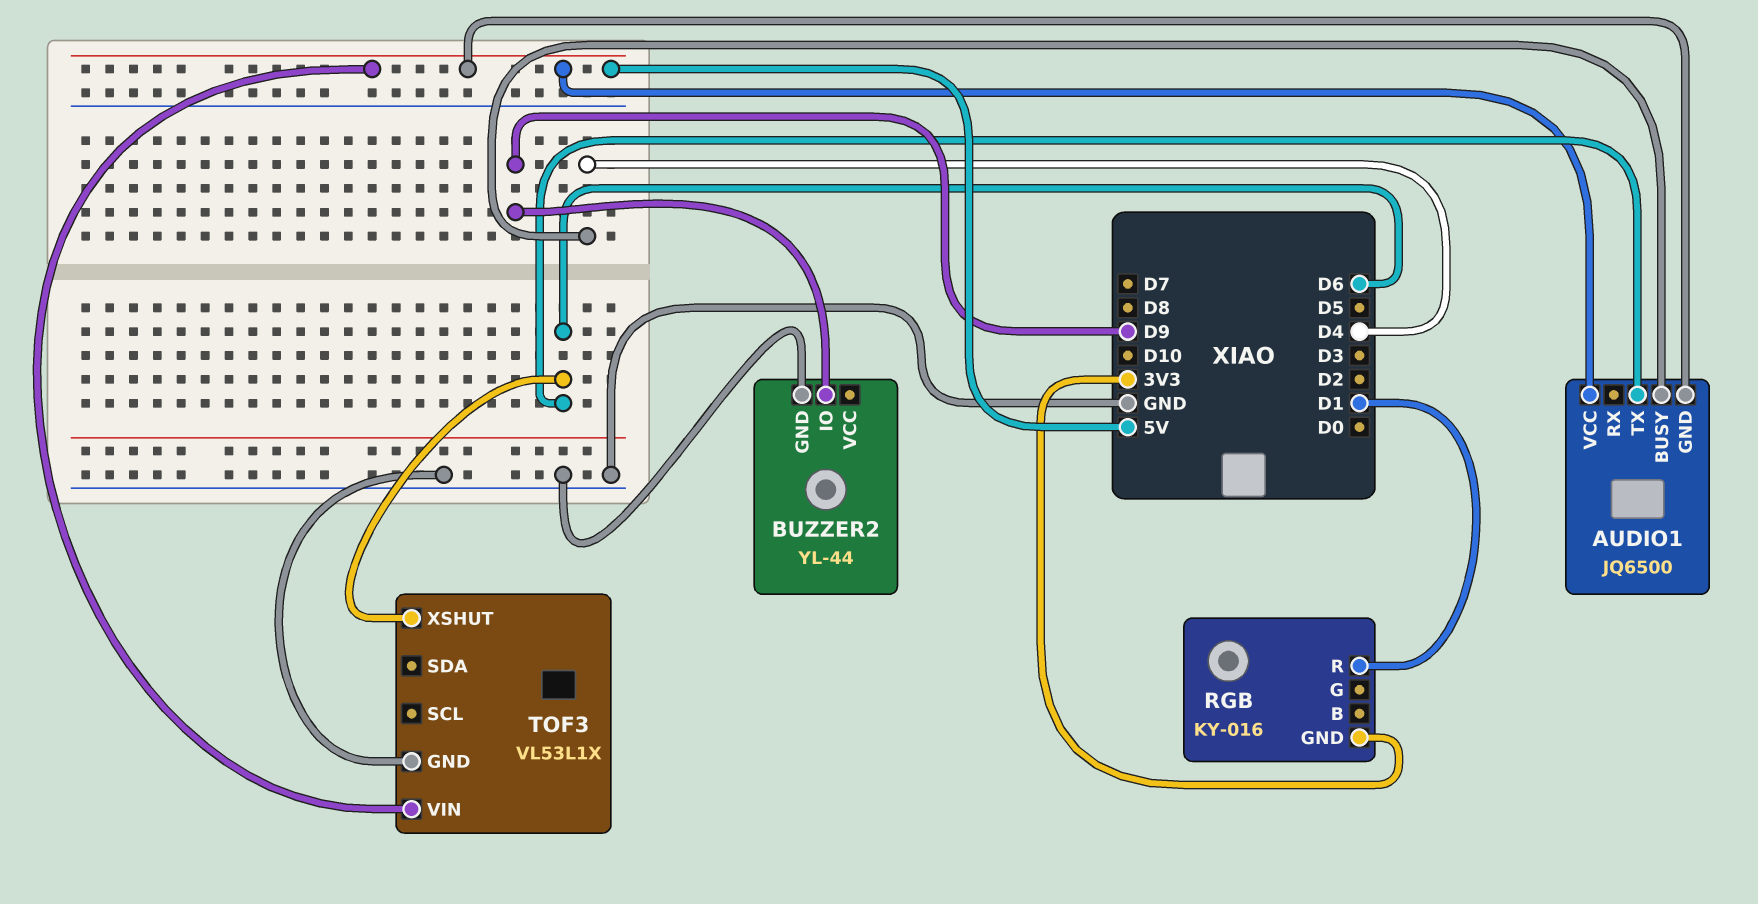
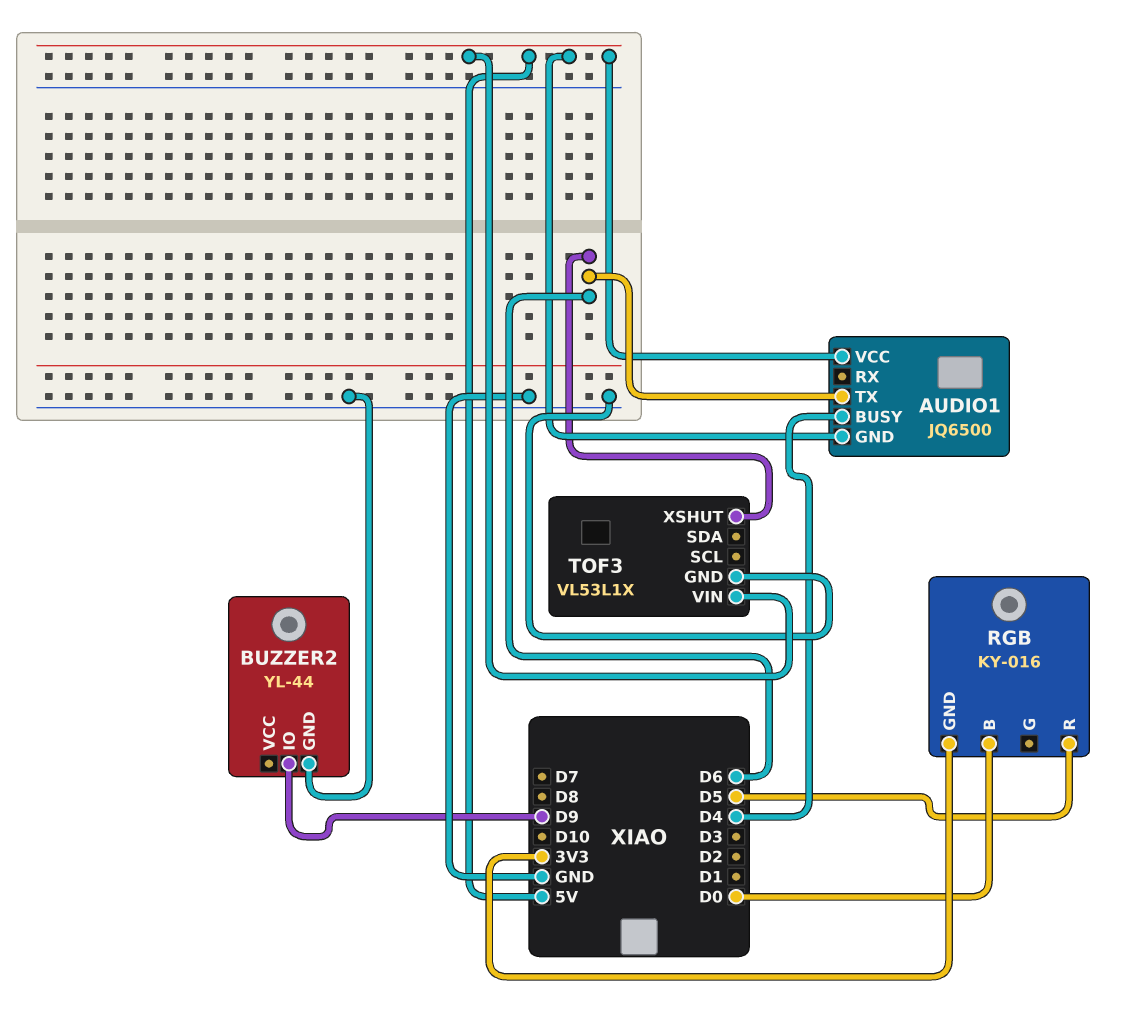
RGB pin B: none -> D0
RGB pin R: D1 -> D5

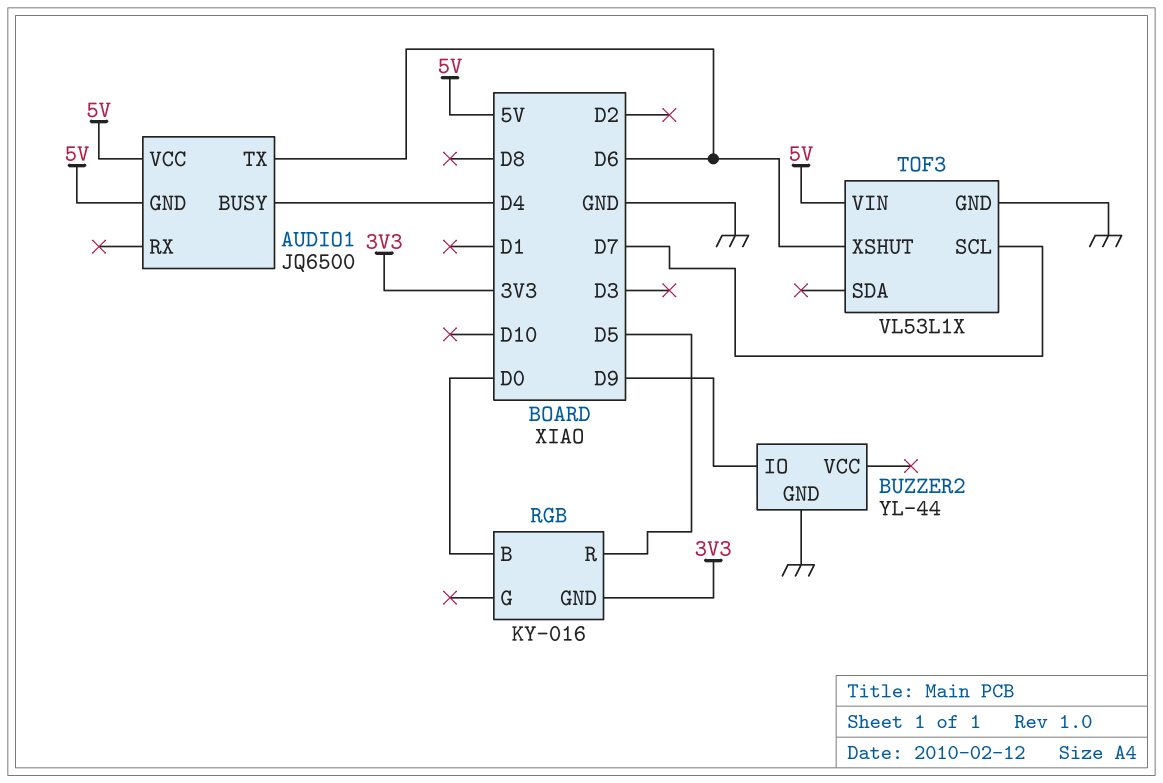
TOF3 pin SCL: none -> D7

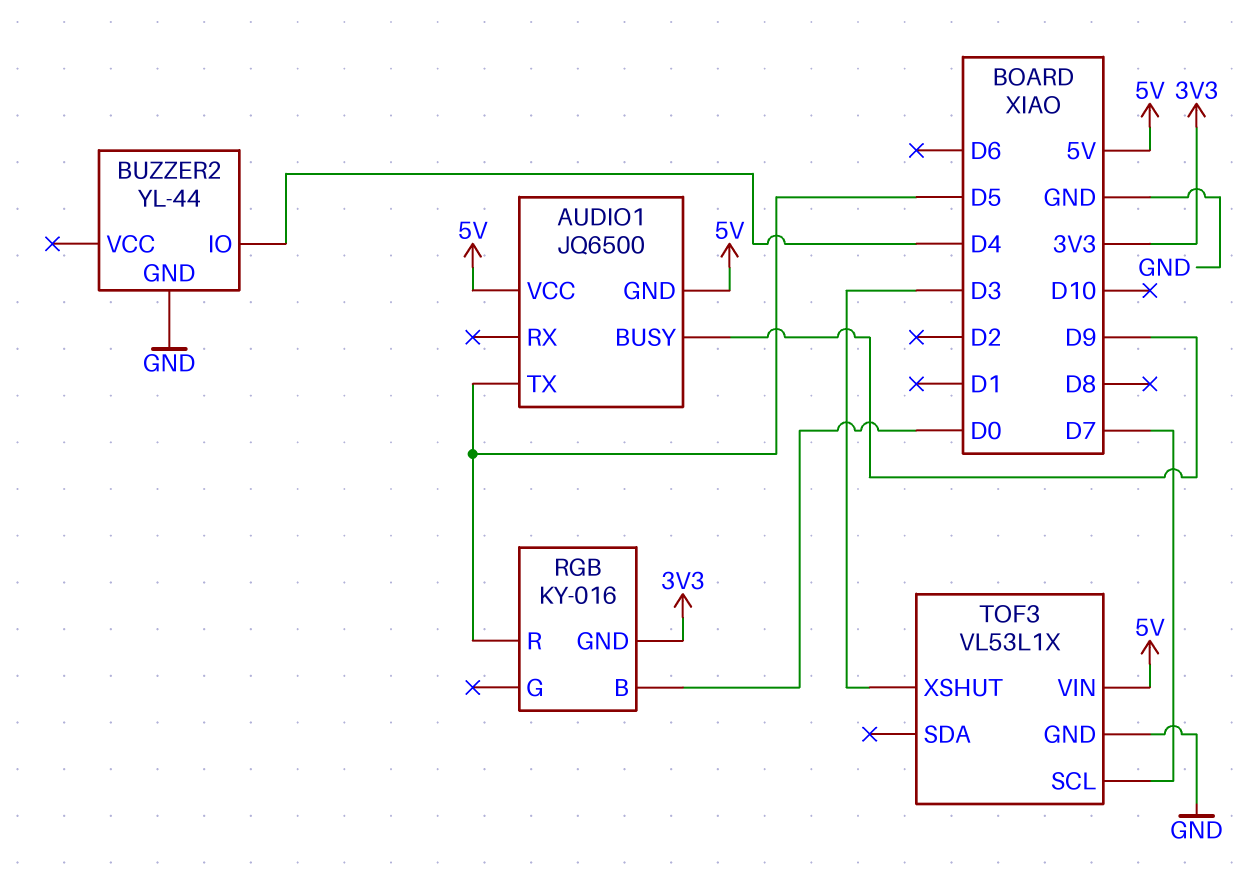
AUDIO1 pin BUSY: D4 -> D9
AUDIO1 pin TX: D6 -> D5
BUZZER2 pin IO: D9 -> D4
TOF3 pin XSHUT: D6 -> D3

